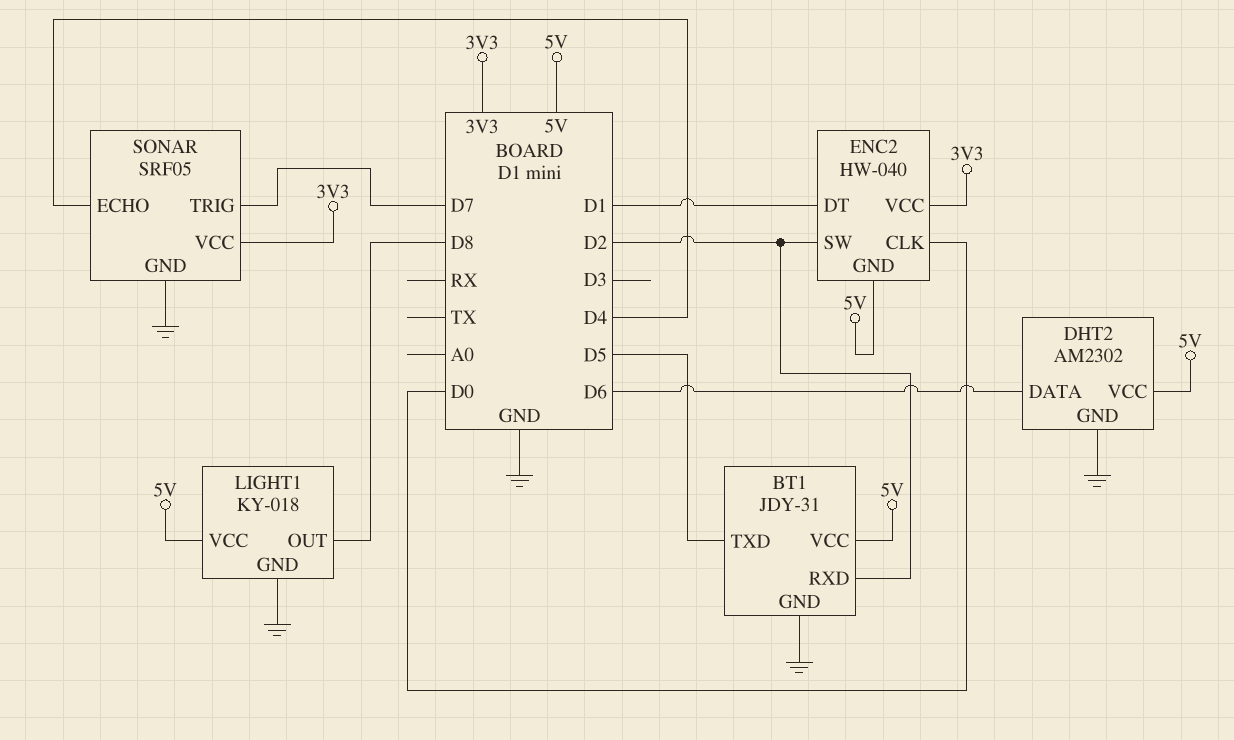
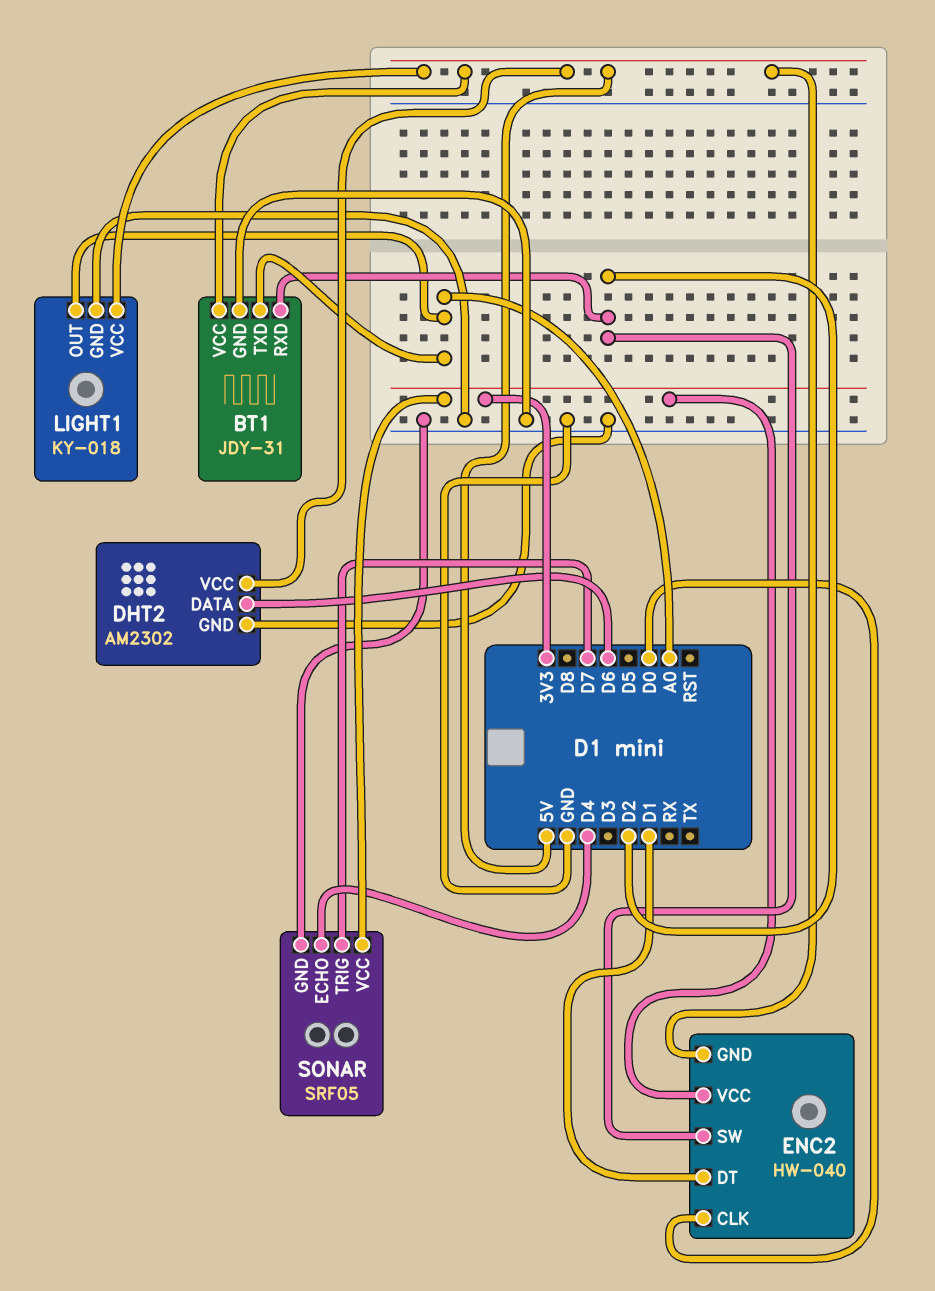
BT1 pin TXD: D5 -> A0
LIGHT1 pin OUT: D8 -> A0

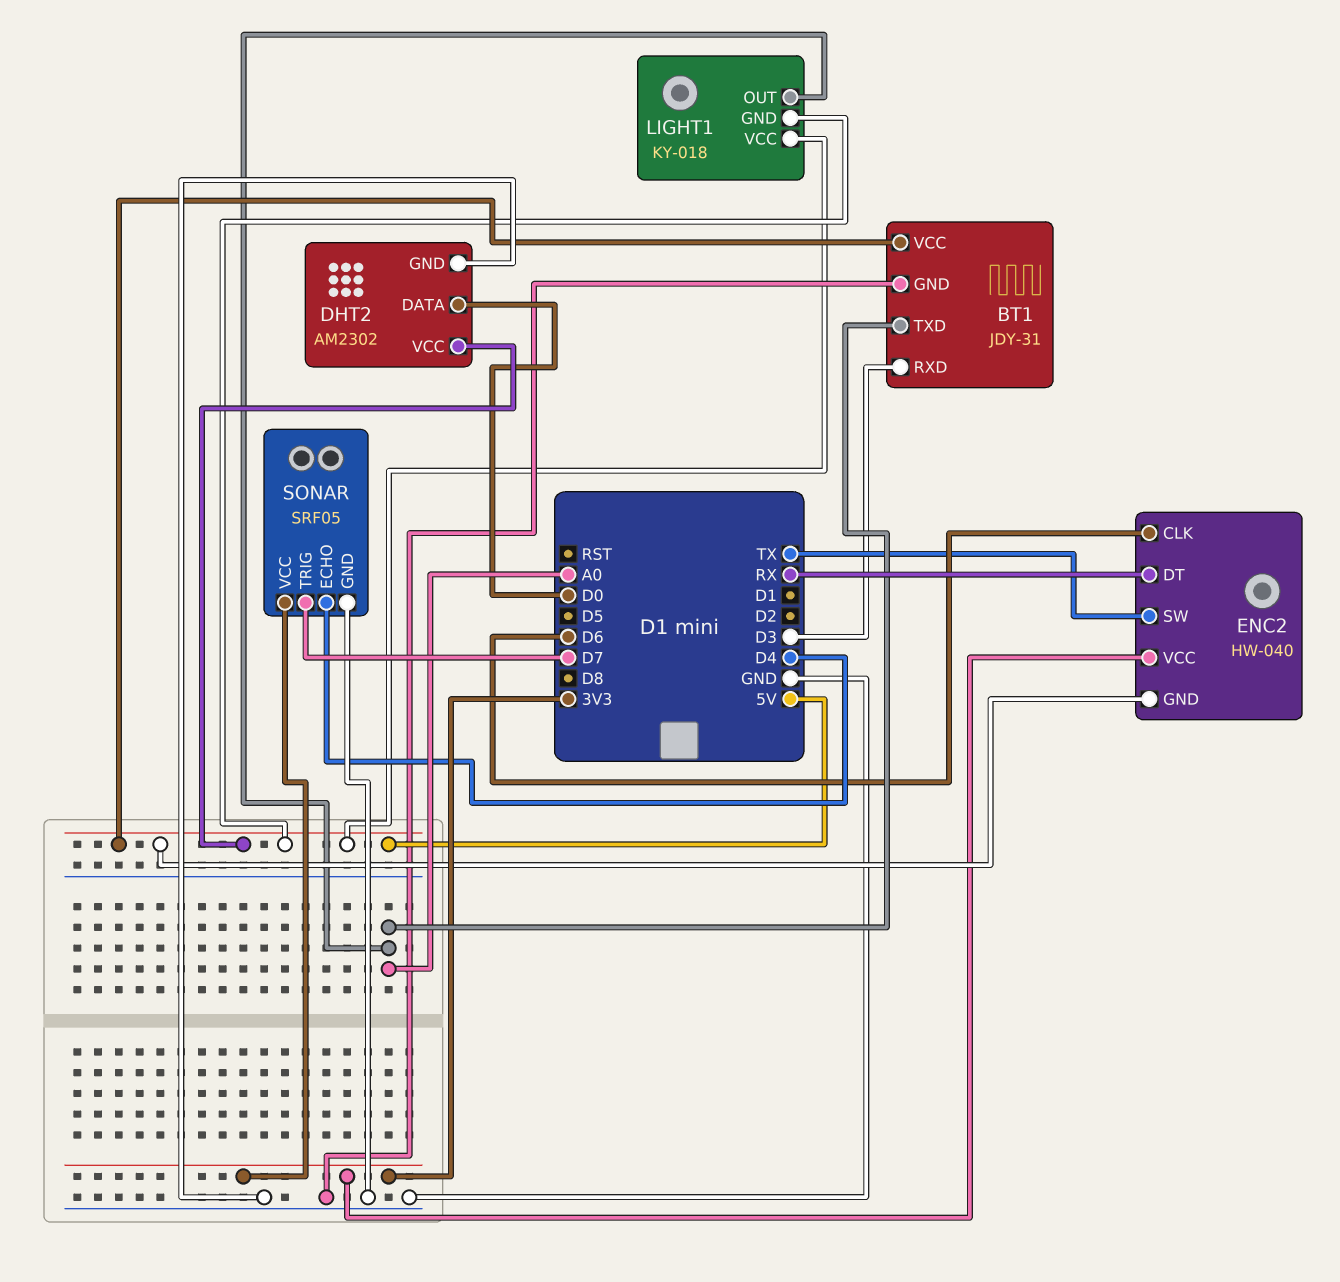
BT1 pin RXD: D2 -> D3
DHT2 pin DATA: D6 -> D0
ENC2 pin CLK: D0 -> D6
ENC2 pin DT: D1 -> RX
ENC2 pin SW: D2 -> TX
LIGHT1 pin GND: GND -> 5V

